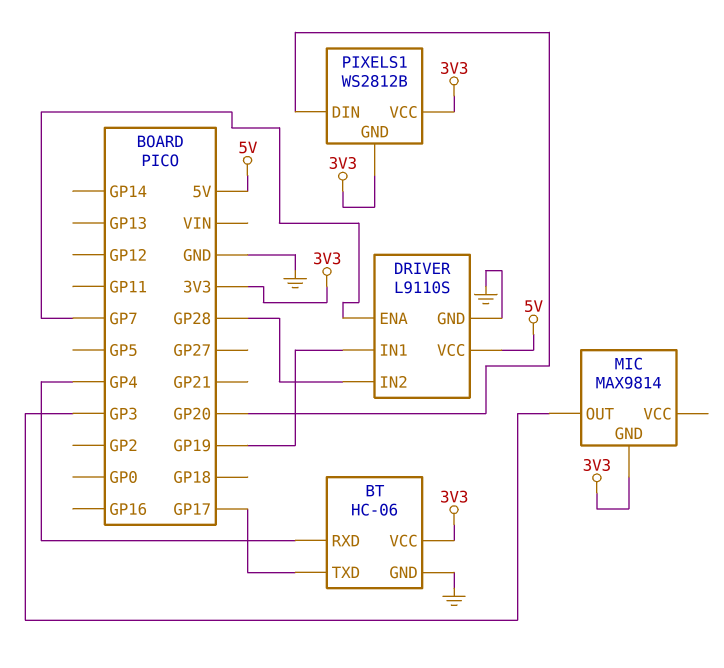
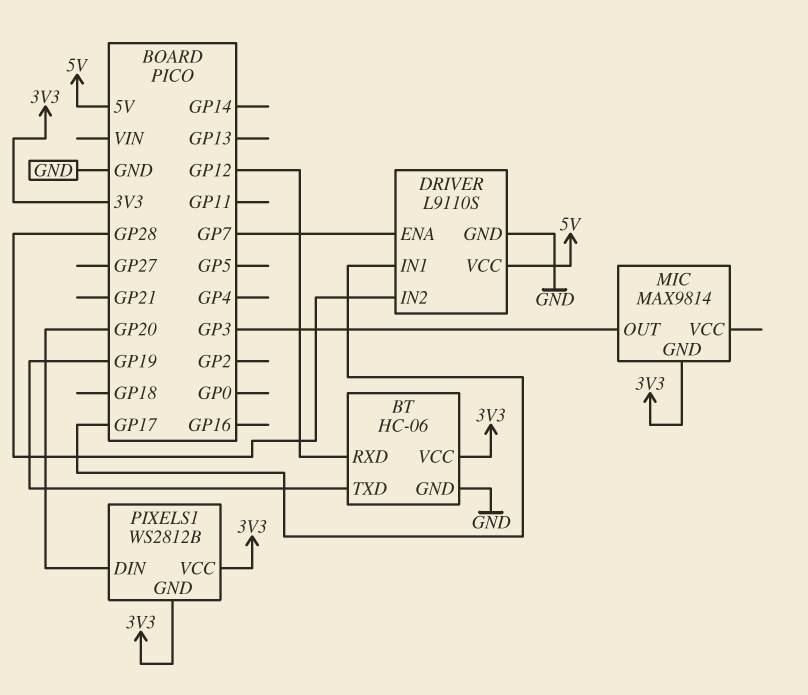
BT pin RXD: GP4 -> GP12
BT pin TXD: GP17 -> GP19
DRIVER pin IN1: GP19 -> GP17

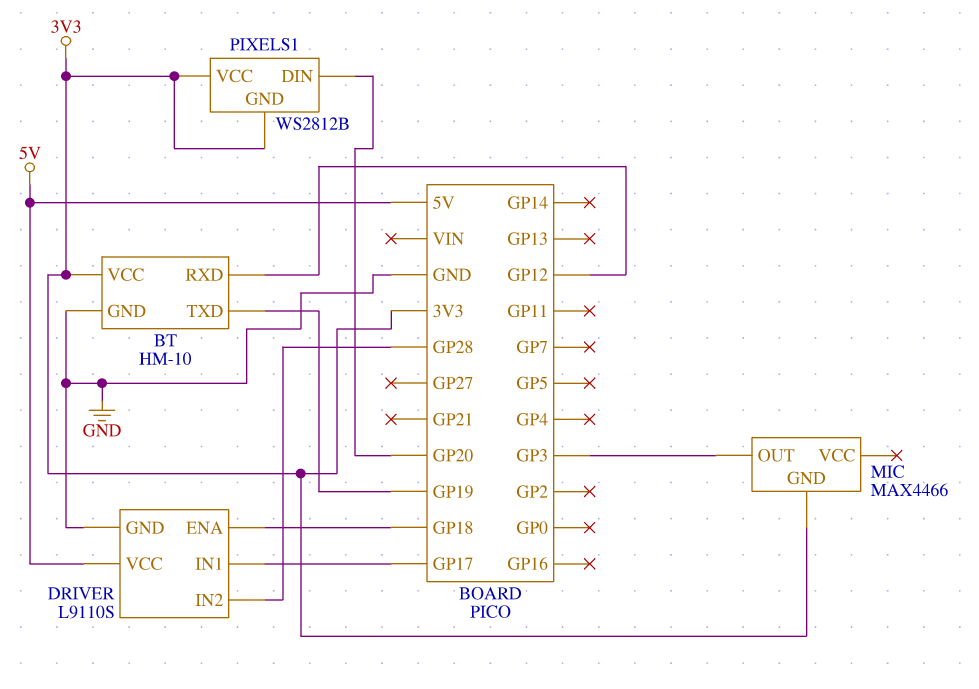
BT: HC-06 -> HM-10
DRIVER pin ENA: GP7 -> GP18
MIC: MAX9814 -> MAX4466

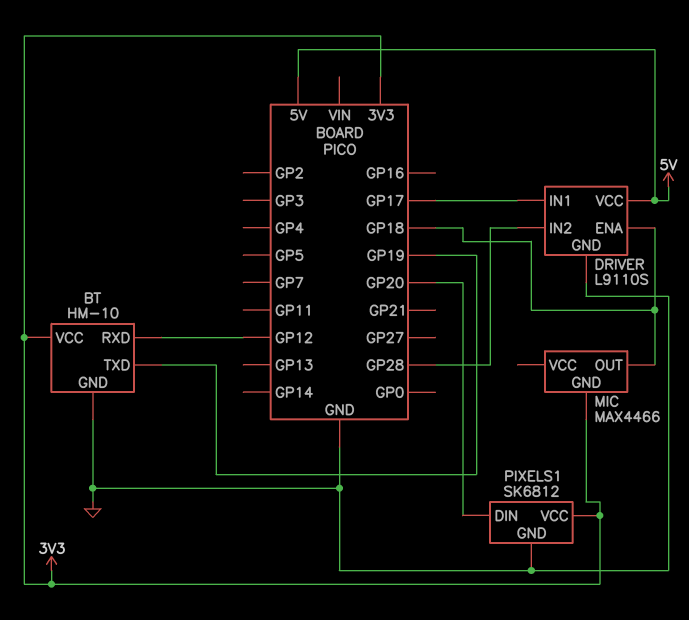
MIC pin OUT: GP3 -> GP18
PIXELS1: WS2812B -> SK6812
PIXELS1 pin GND: 3V3 -> GND

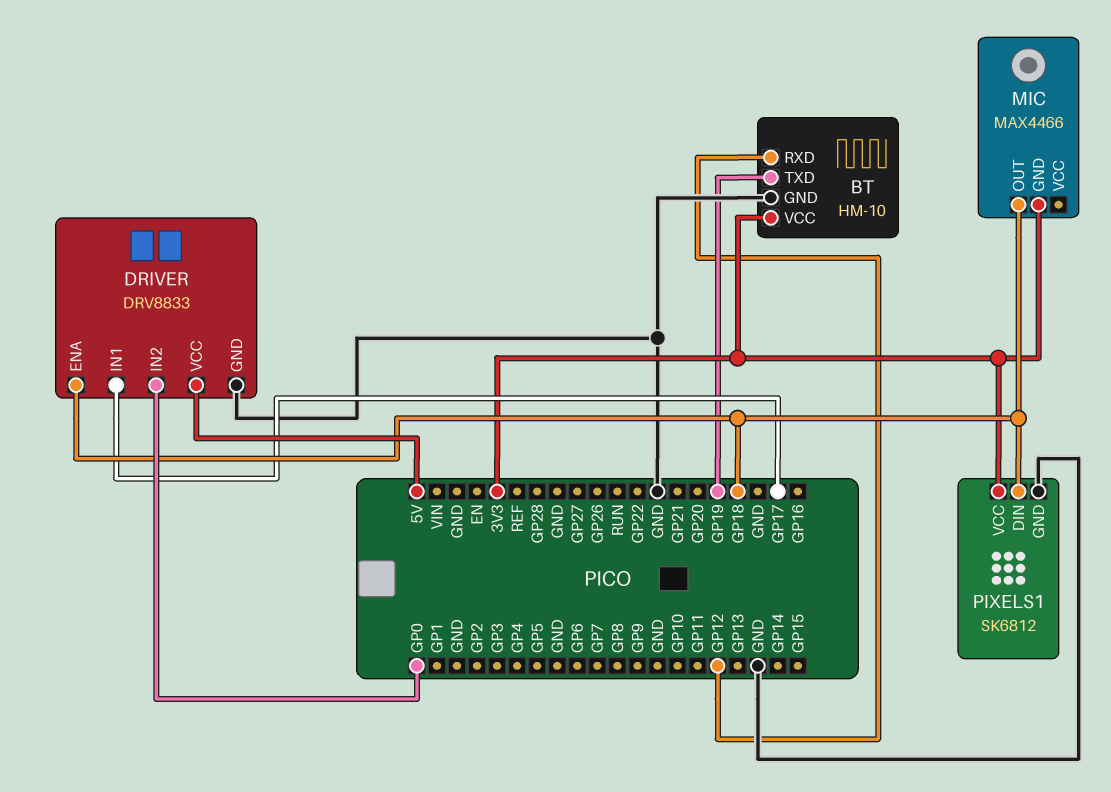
DRIVER: L9110S -> DRV8833
DRIVER pin IN2: GP28 -> GP0
PIXELS1 pin DIN: GP20 -> GP18

